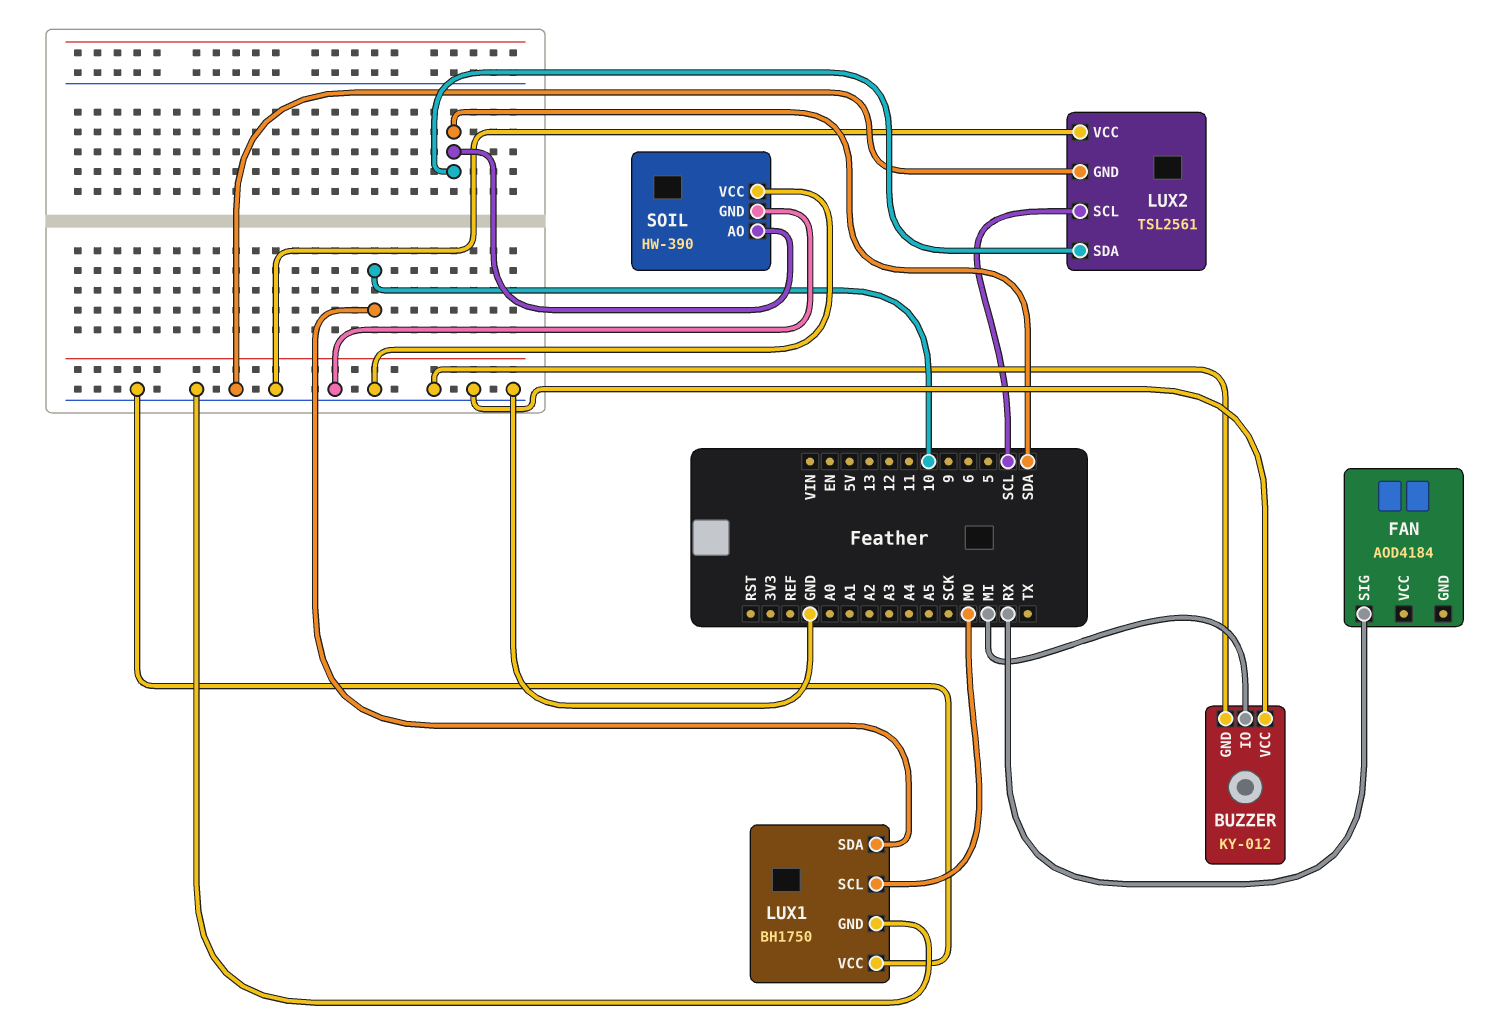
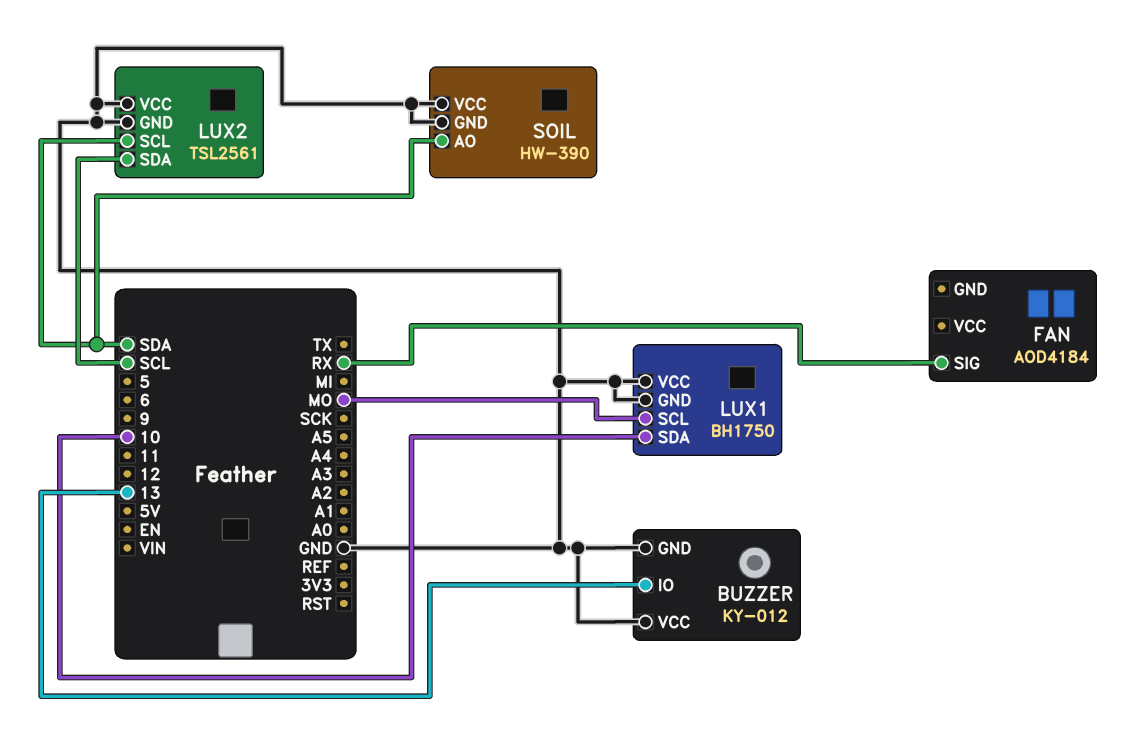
BUZZER pin IO: MI -> 13
LUX2 pin SCL: SCL -> SDA
LUX2 pin SDA: SDA -> SCL

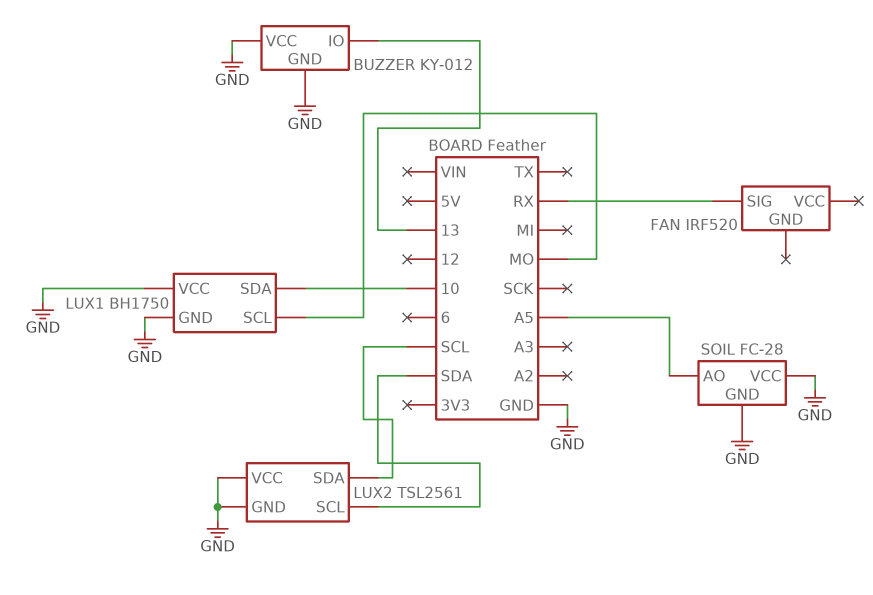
FAN: AOD4184 -> IRF520
SOIL: HW-390 -> FC-28
SOIL pin AO: SDA -> A5

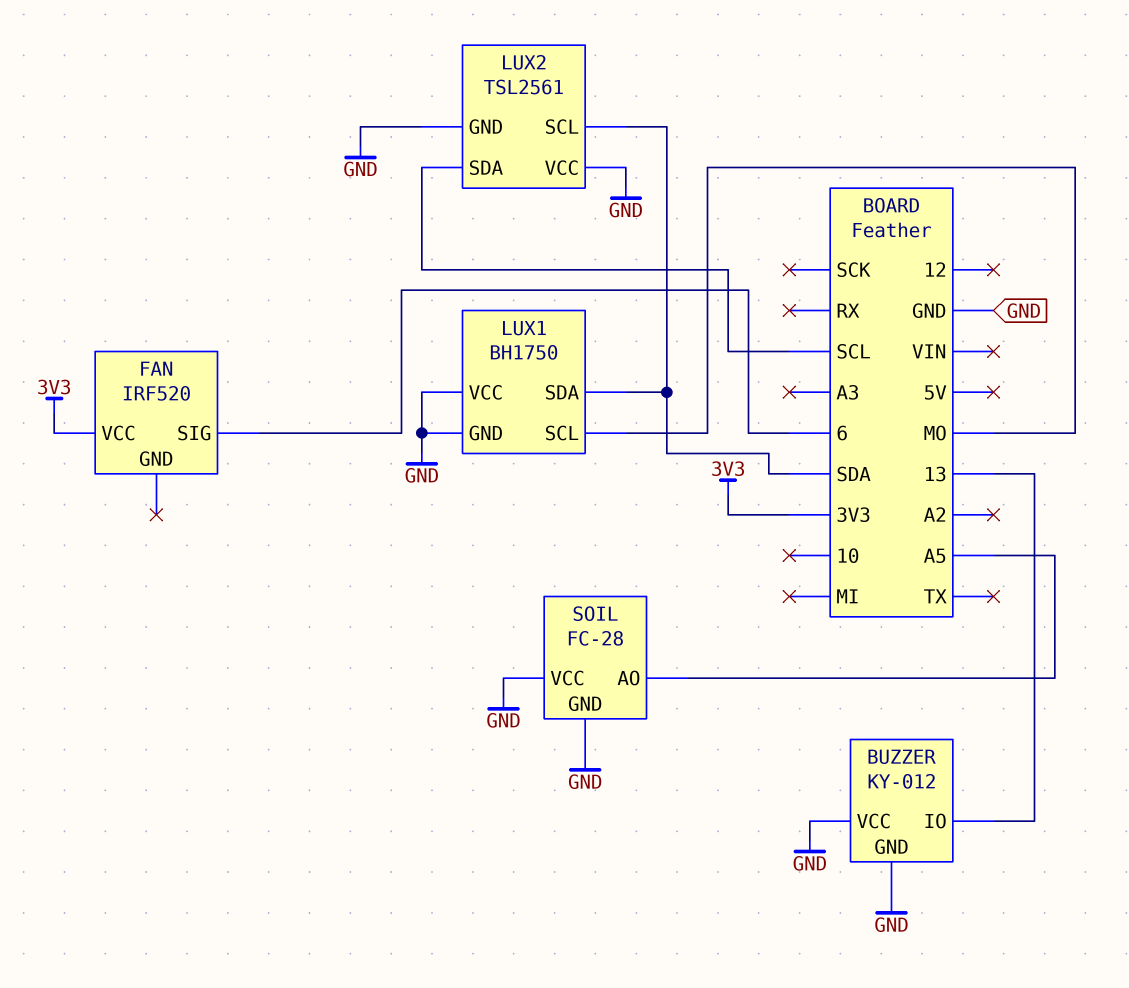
FAN pin SIG: RX -> 6
FAN pin VCC: none -> 3V3
LUX1 pin SDA: 10 -> SDA

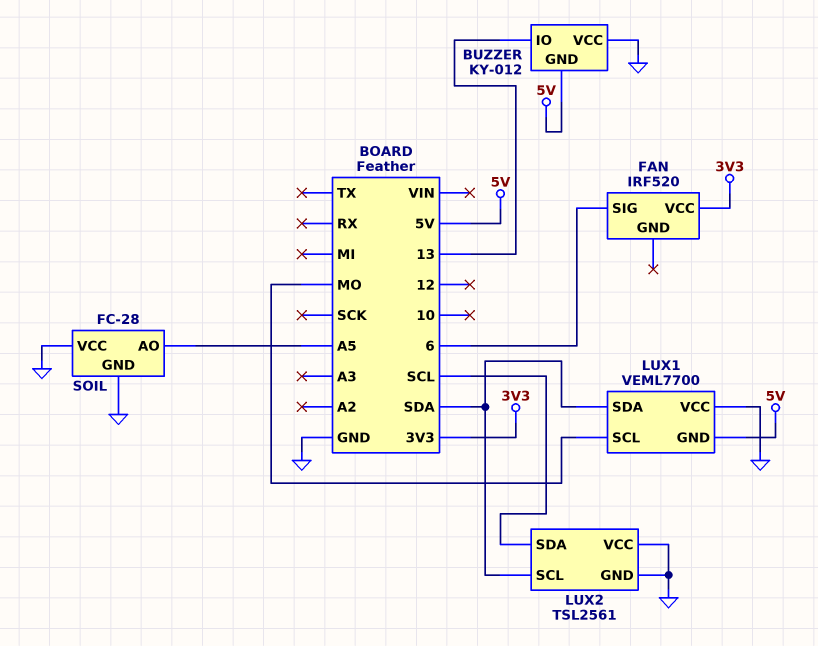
BUZZER pin GND: GND -> 5V
LUX1: BH1750 -> VEML7700
LUX1 pin GND: GND -> 5V

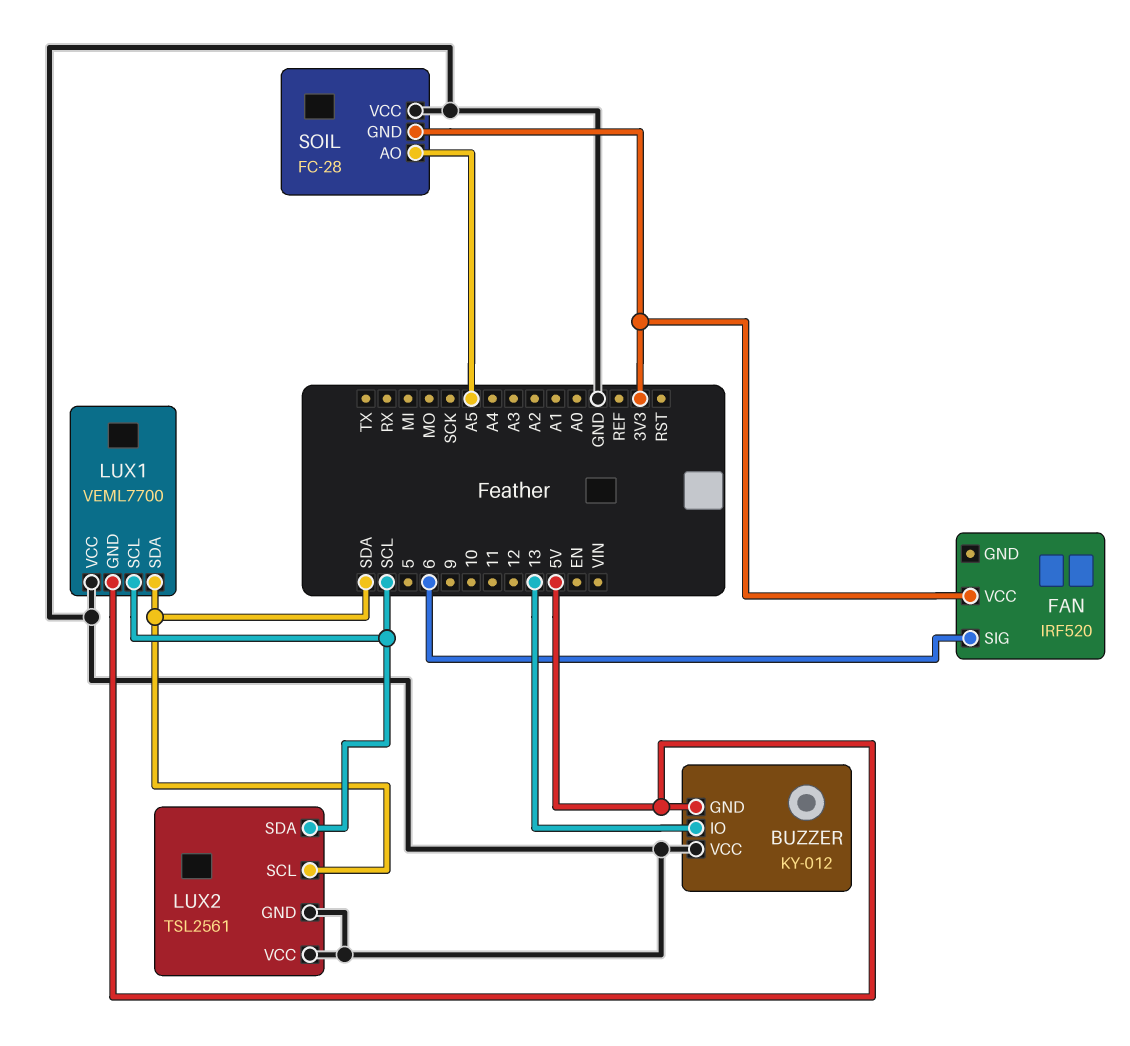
LUX1 pin SCL: MO -> SCL
SOIL pin GND: GND -> 3V3

